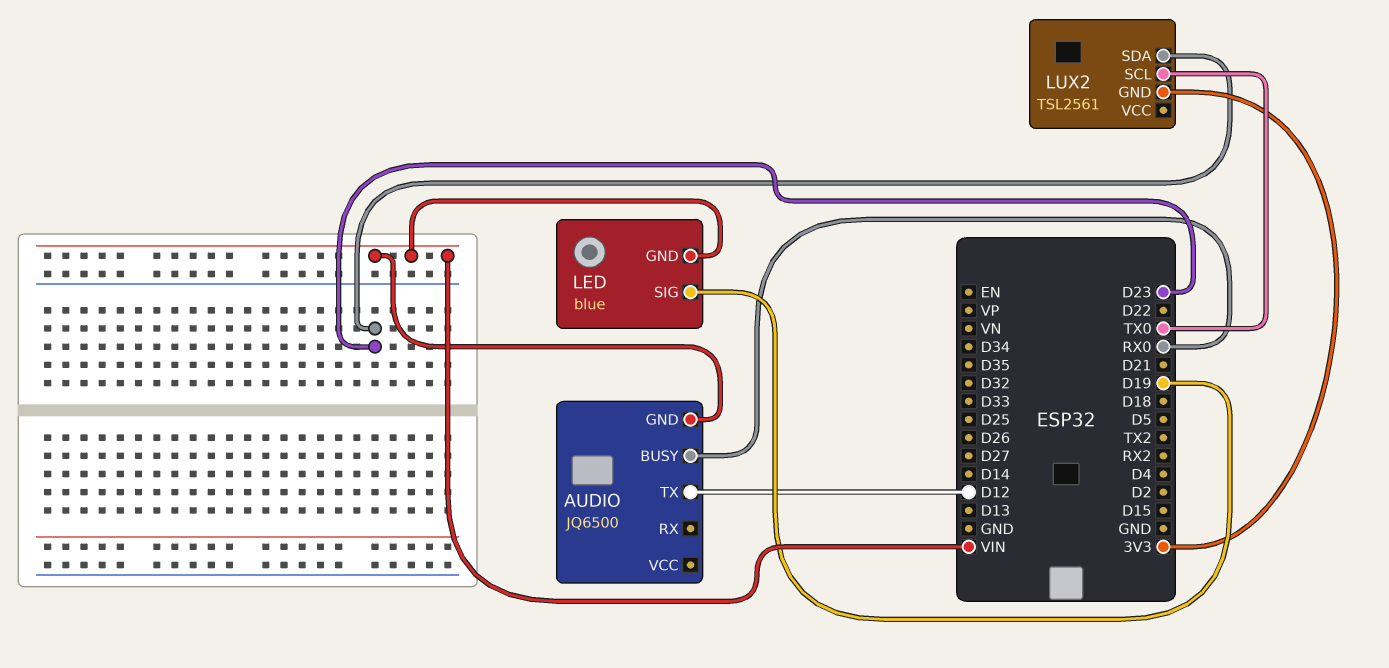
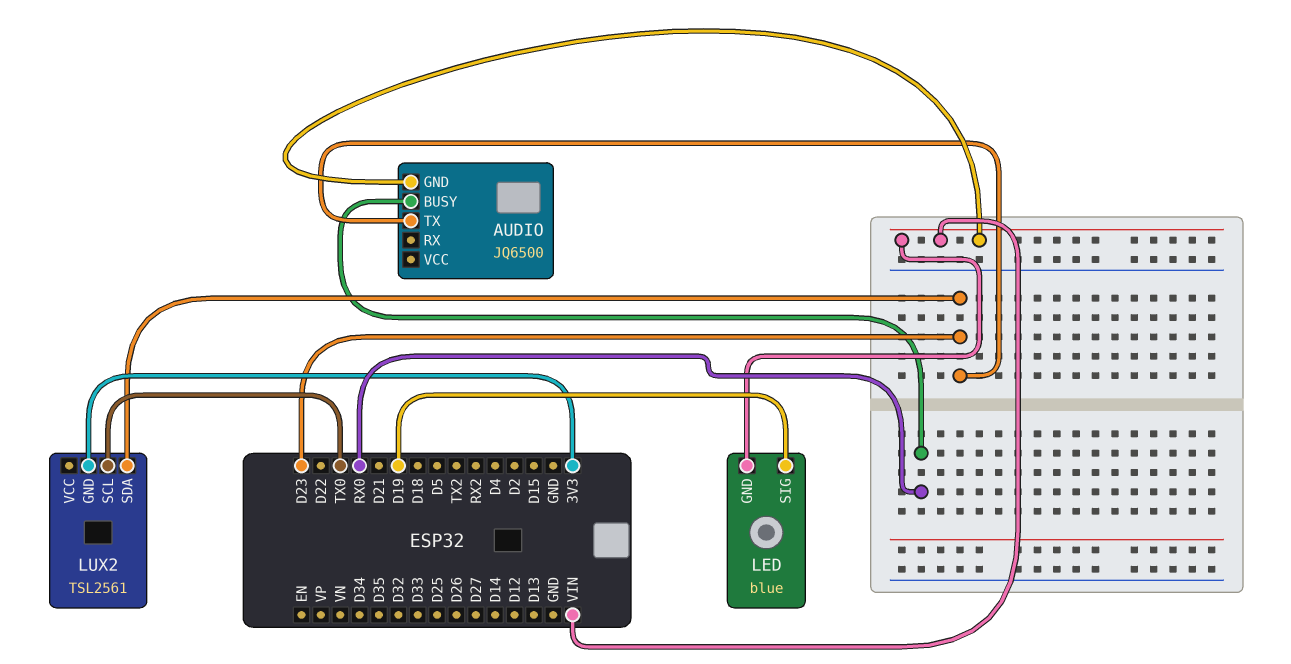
AUDIO pin TX: D12 -> D23

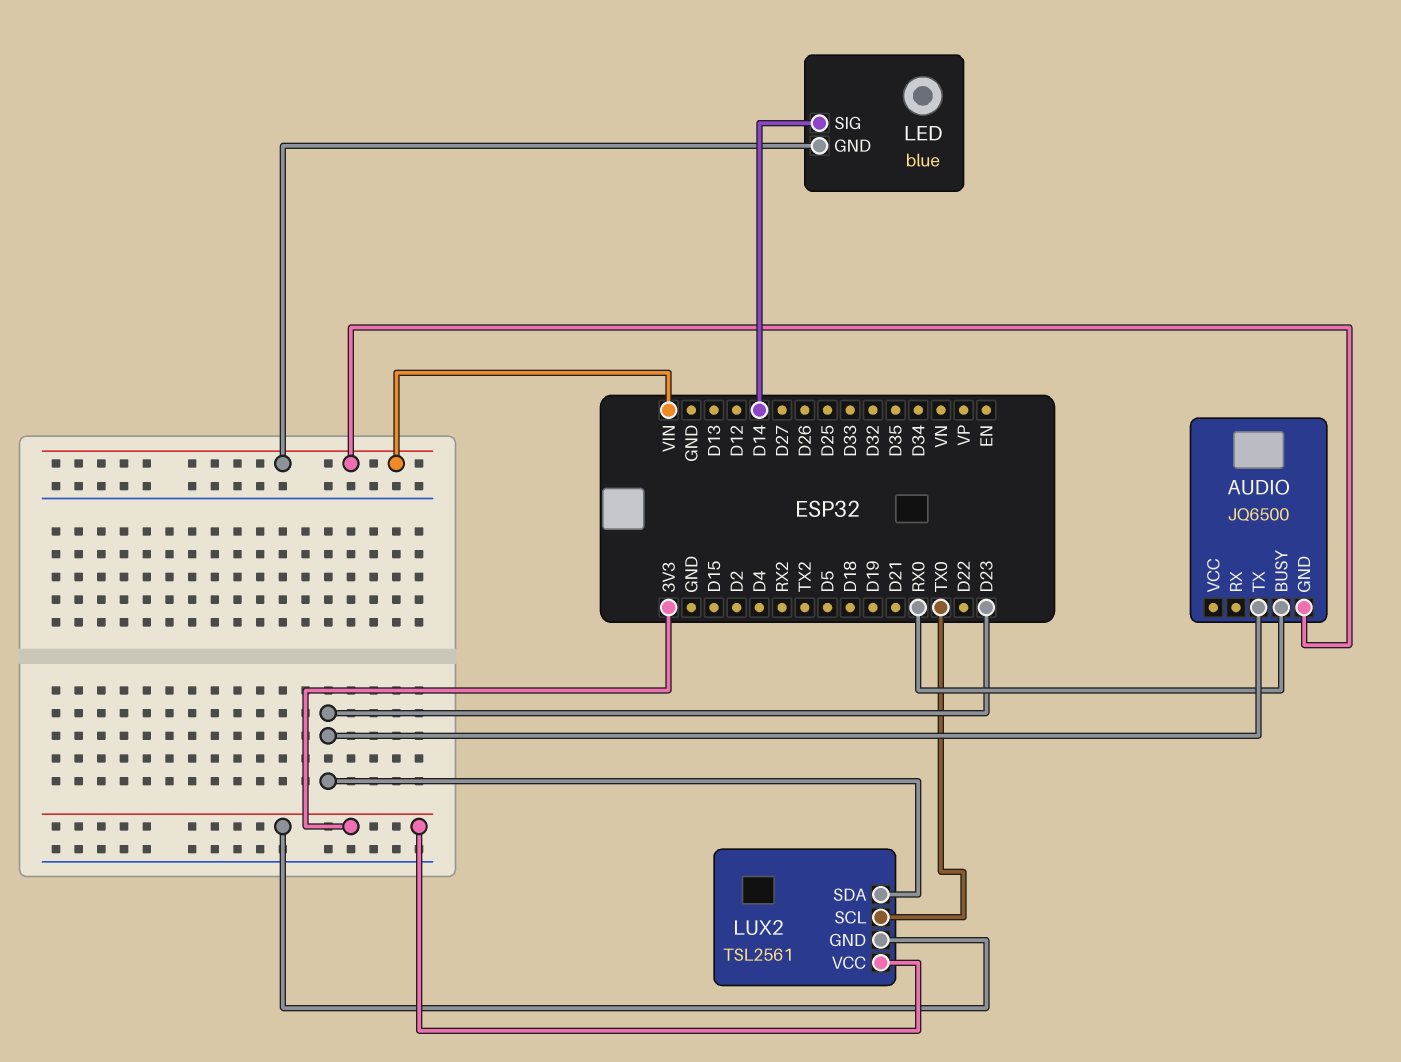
LED pin SIG: D19 -> D14
LUX2 pin VCC: none -> 3V3

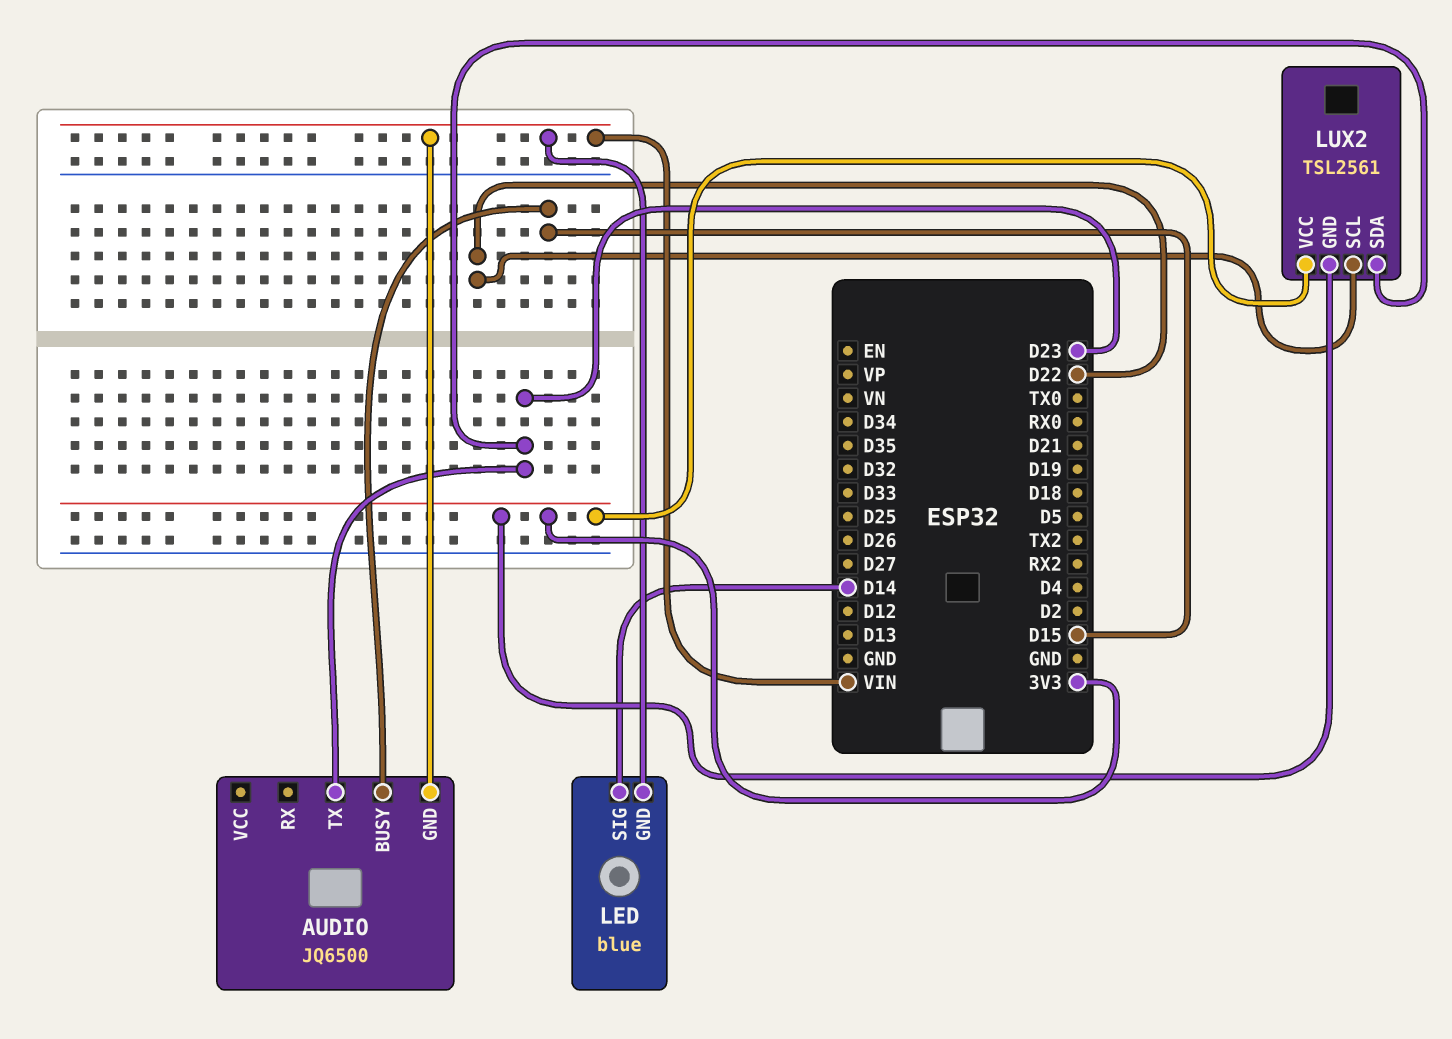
AUDIO pin BUSY: RX0 -> D15
LUX2 pin SCL: TX0 -> D22

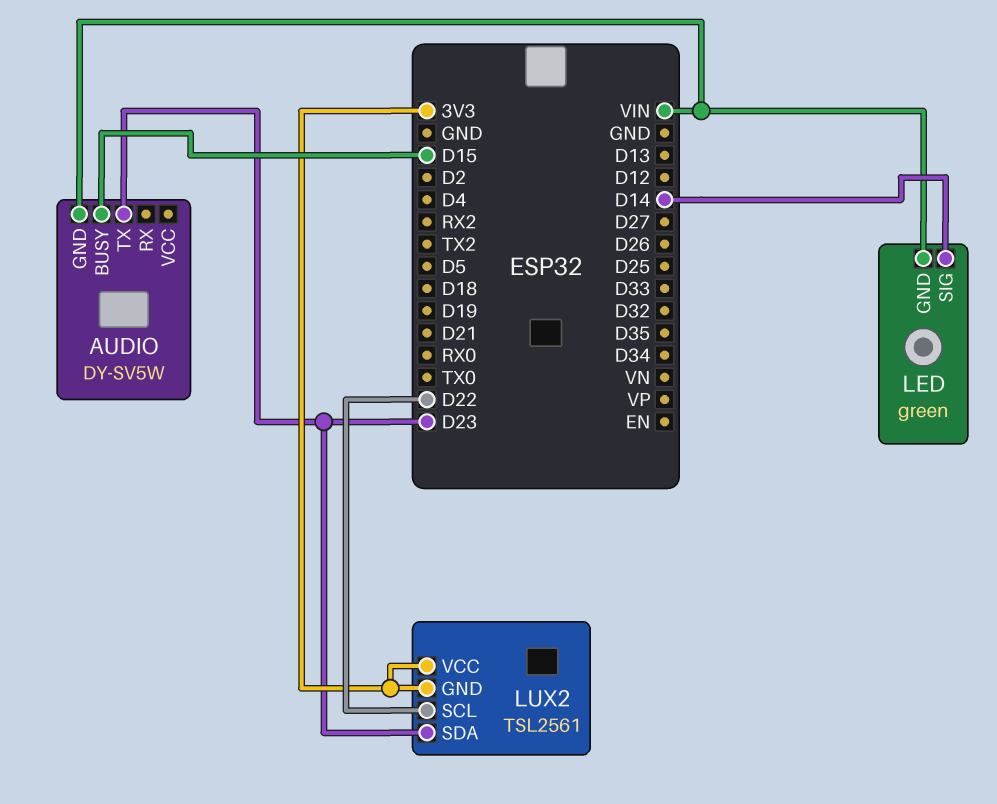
AUDIO: JQ6500 -> DY-SV5W
LED: blue -> green

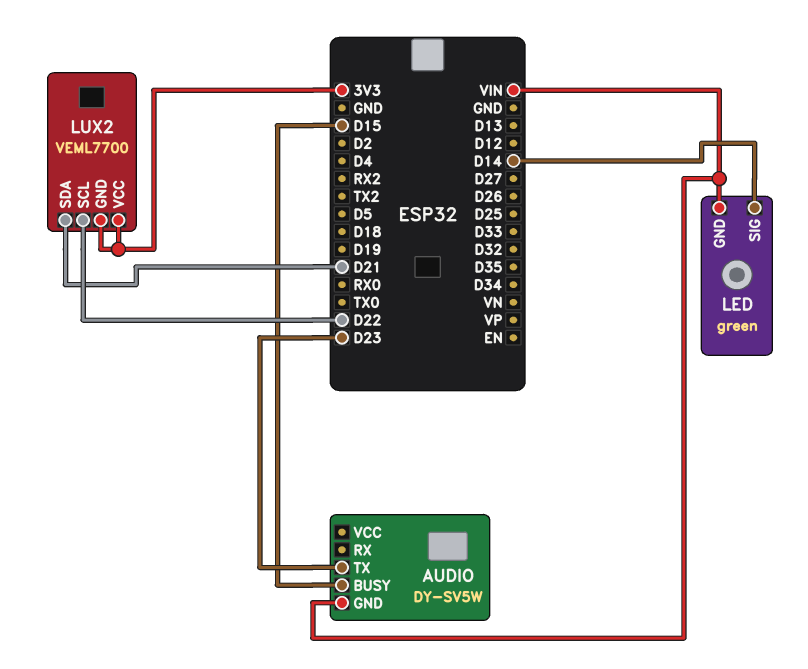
LUX2: TSL2561 -> VEML7700
LUX2 pin SDA: D23 -> D21

